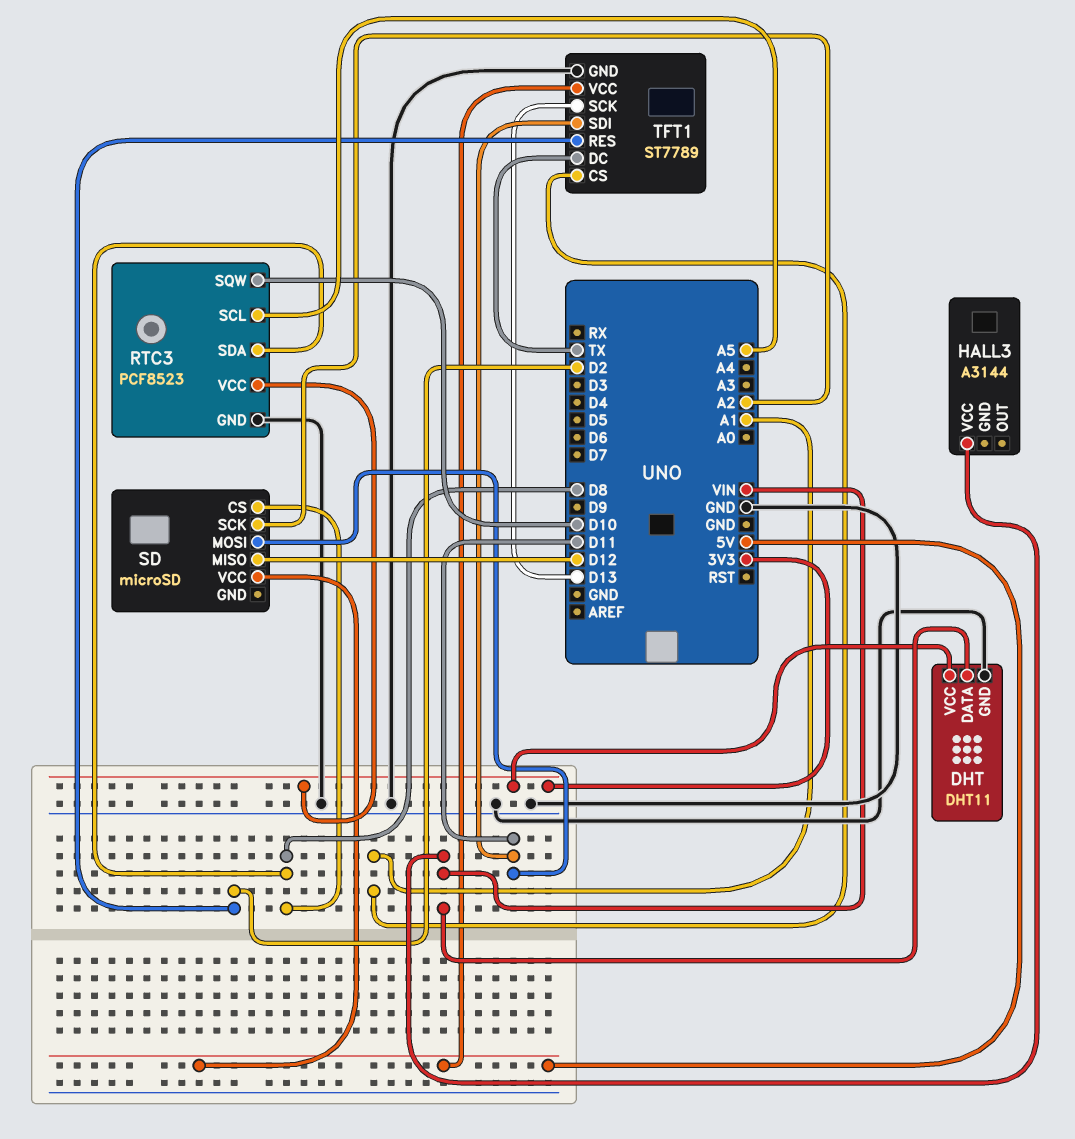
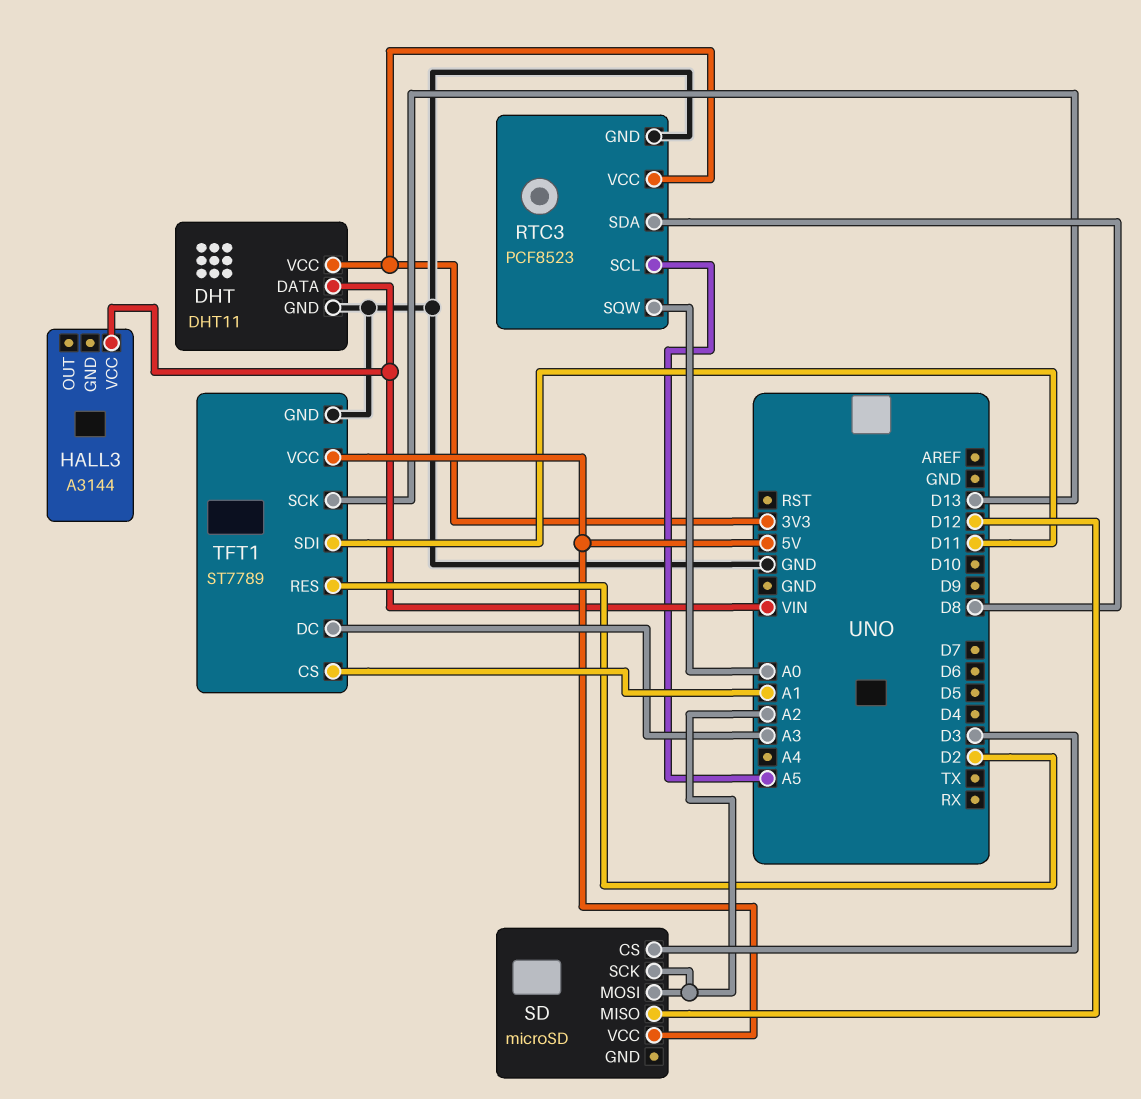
RTC3 pin SQW: D10 -> A0
SD pin CS: D8 -> D3
SD pin MOSI: D11 -> A2
TFT1 pin DC: TX -> A3

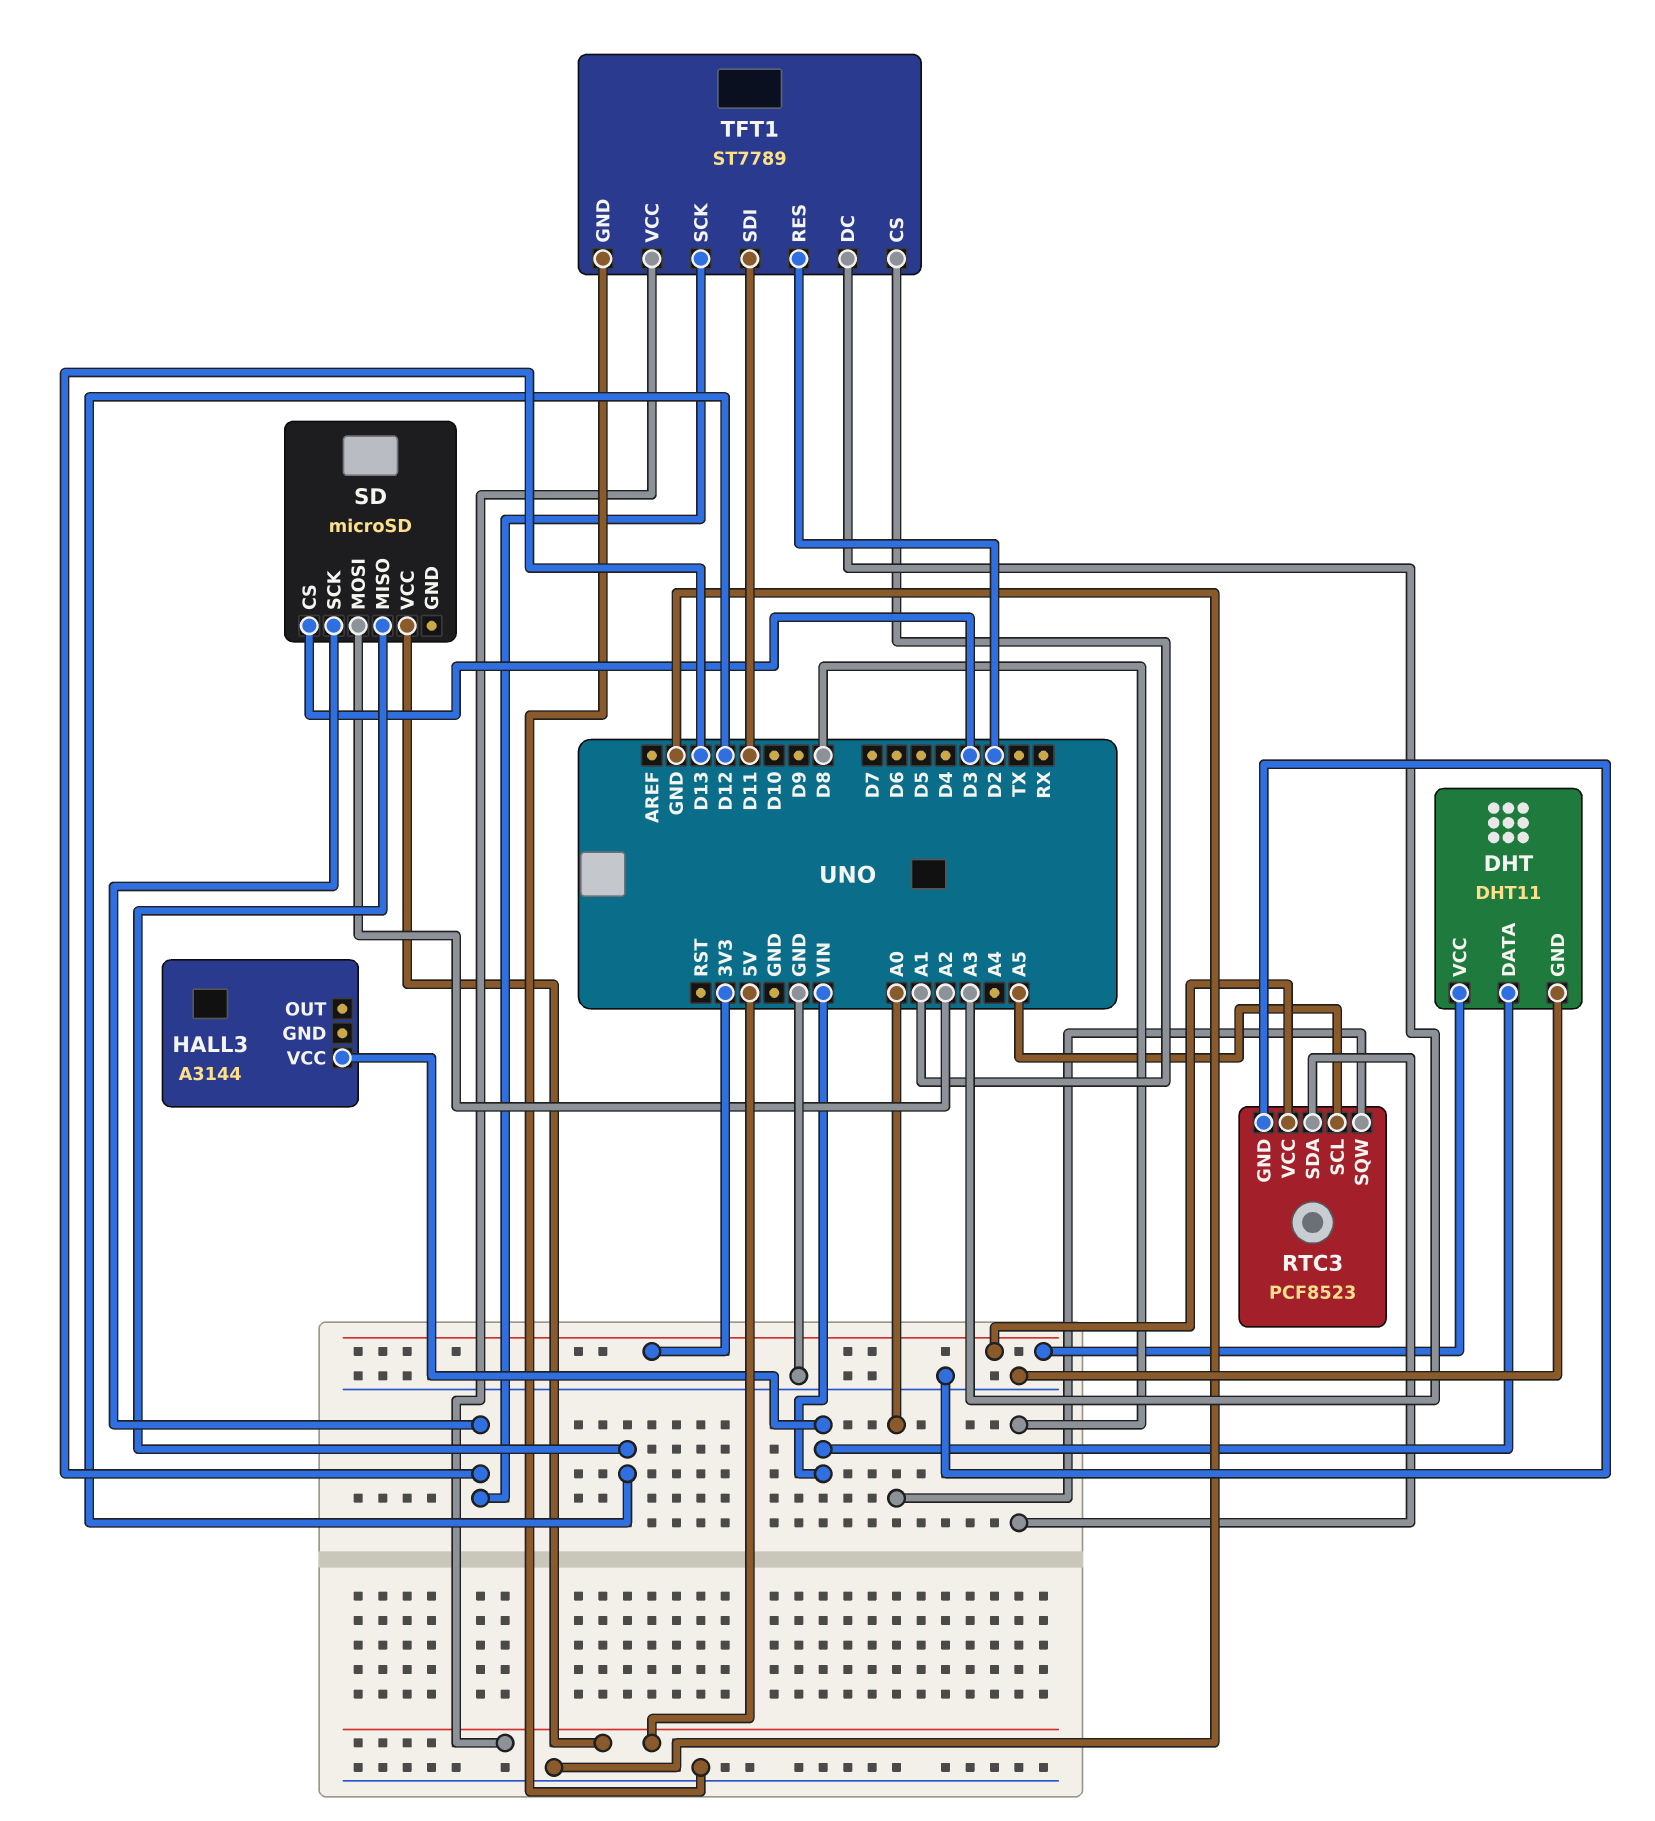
SD pin SCK: A2 -> D13

